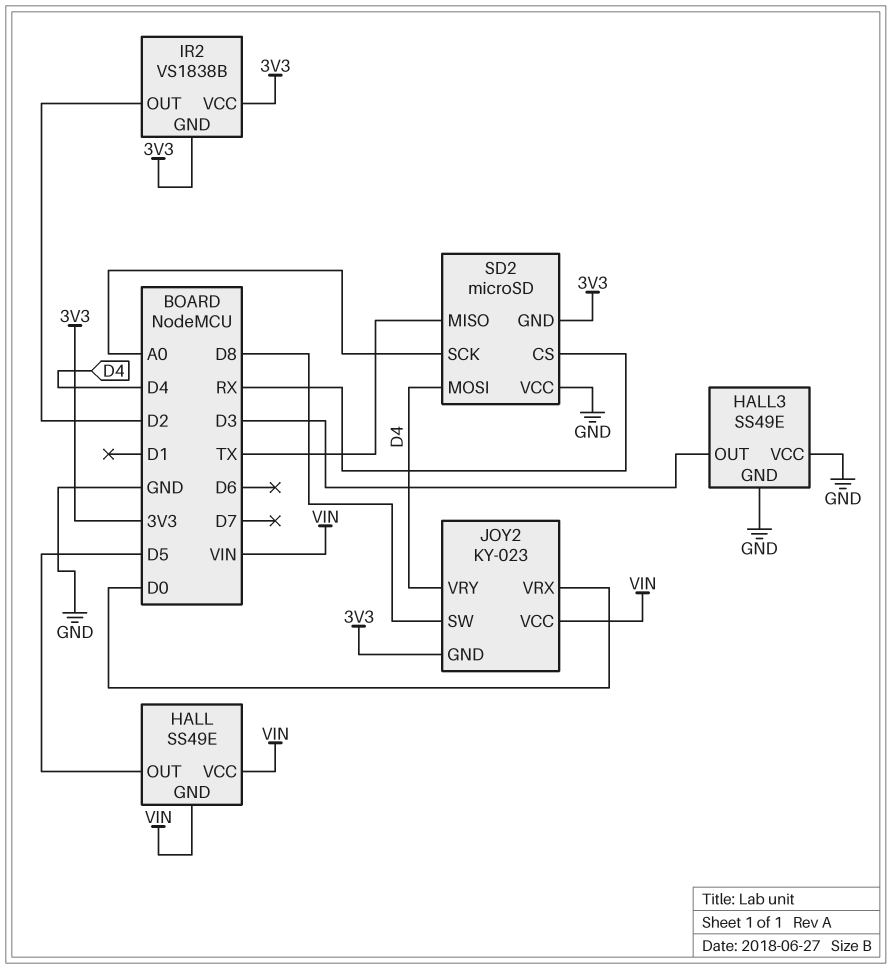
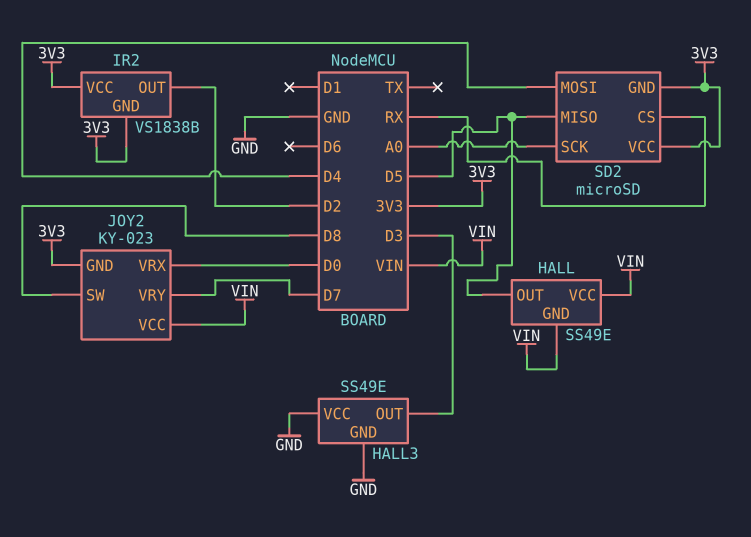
JOY2 pin VRY: D4 -> D7
SD2 pin MISO: TX -> D5
SD2 pin VCC: GND -> 3V3

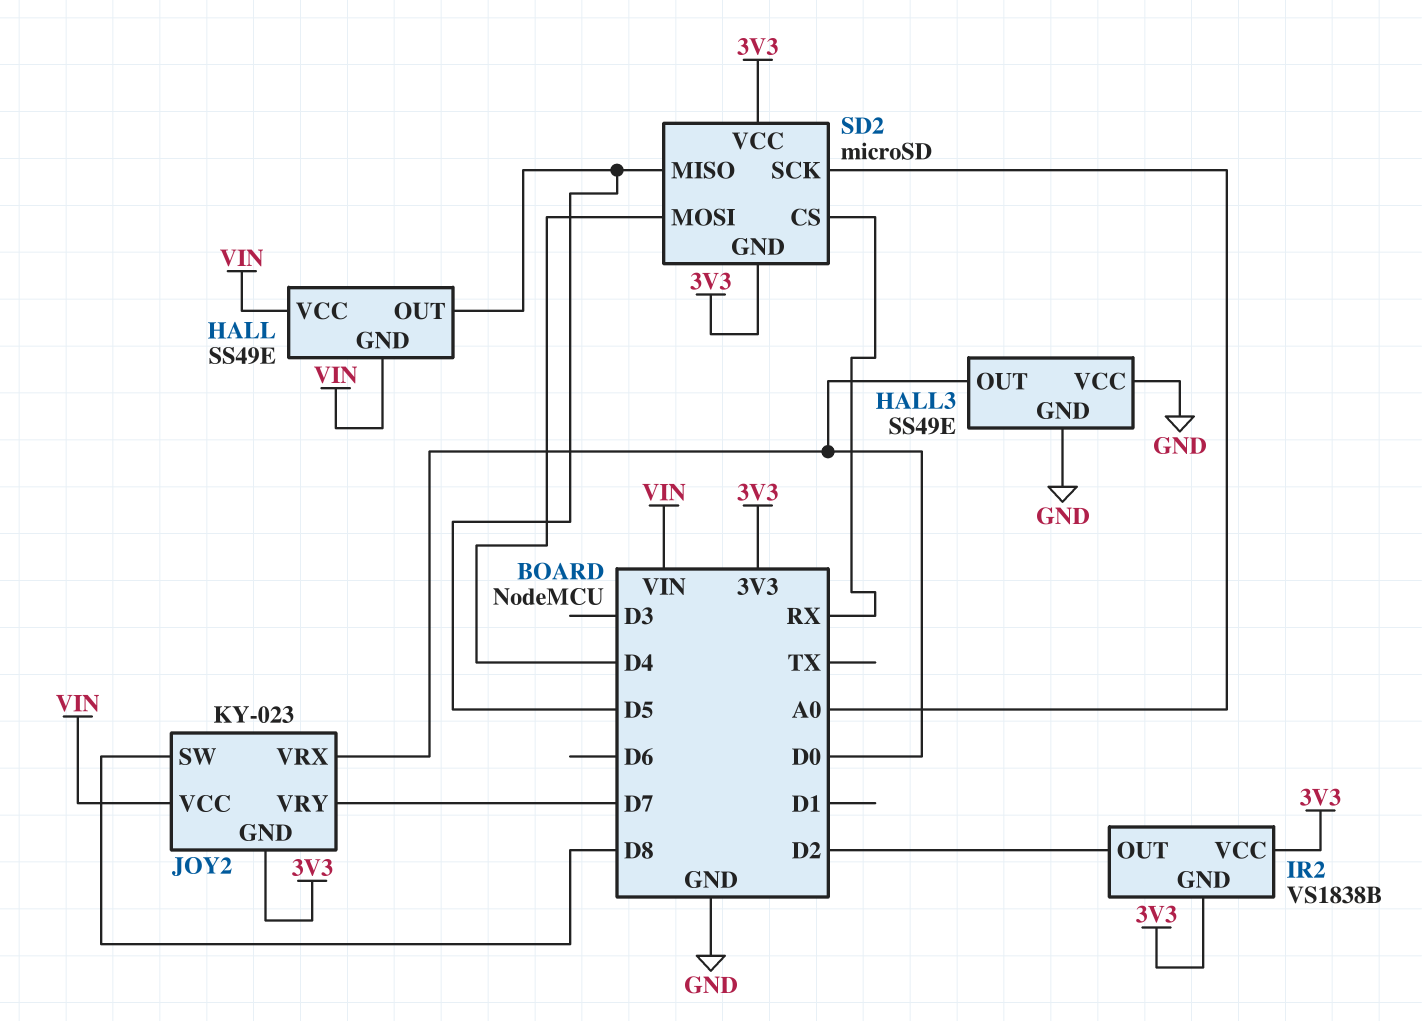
HALL3 pin OUT: D3 -> D0

